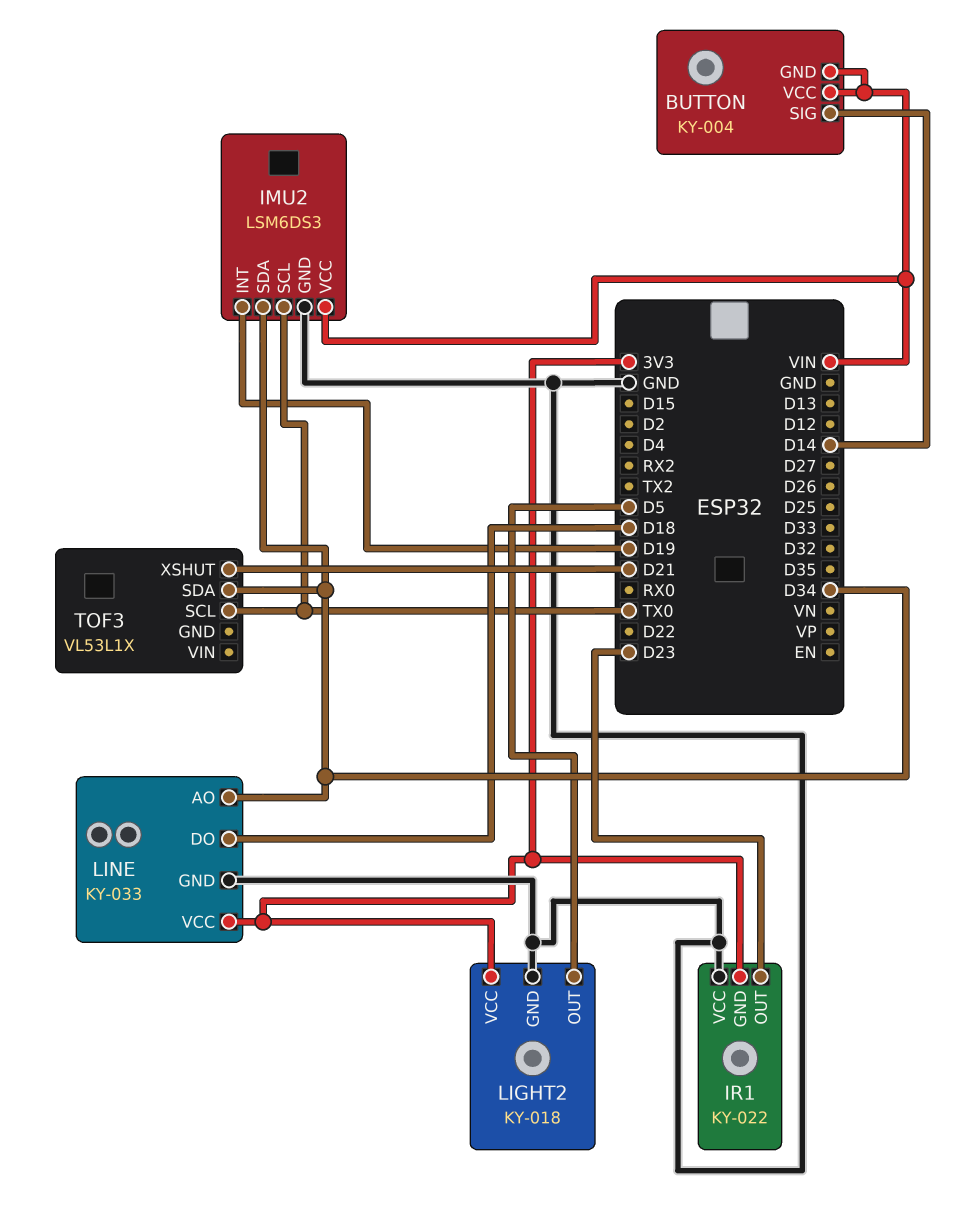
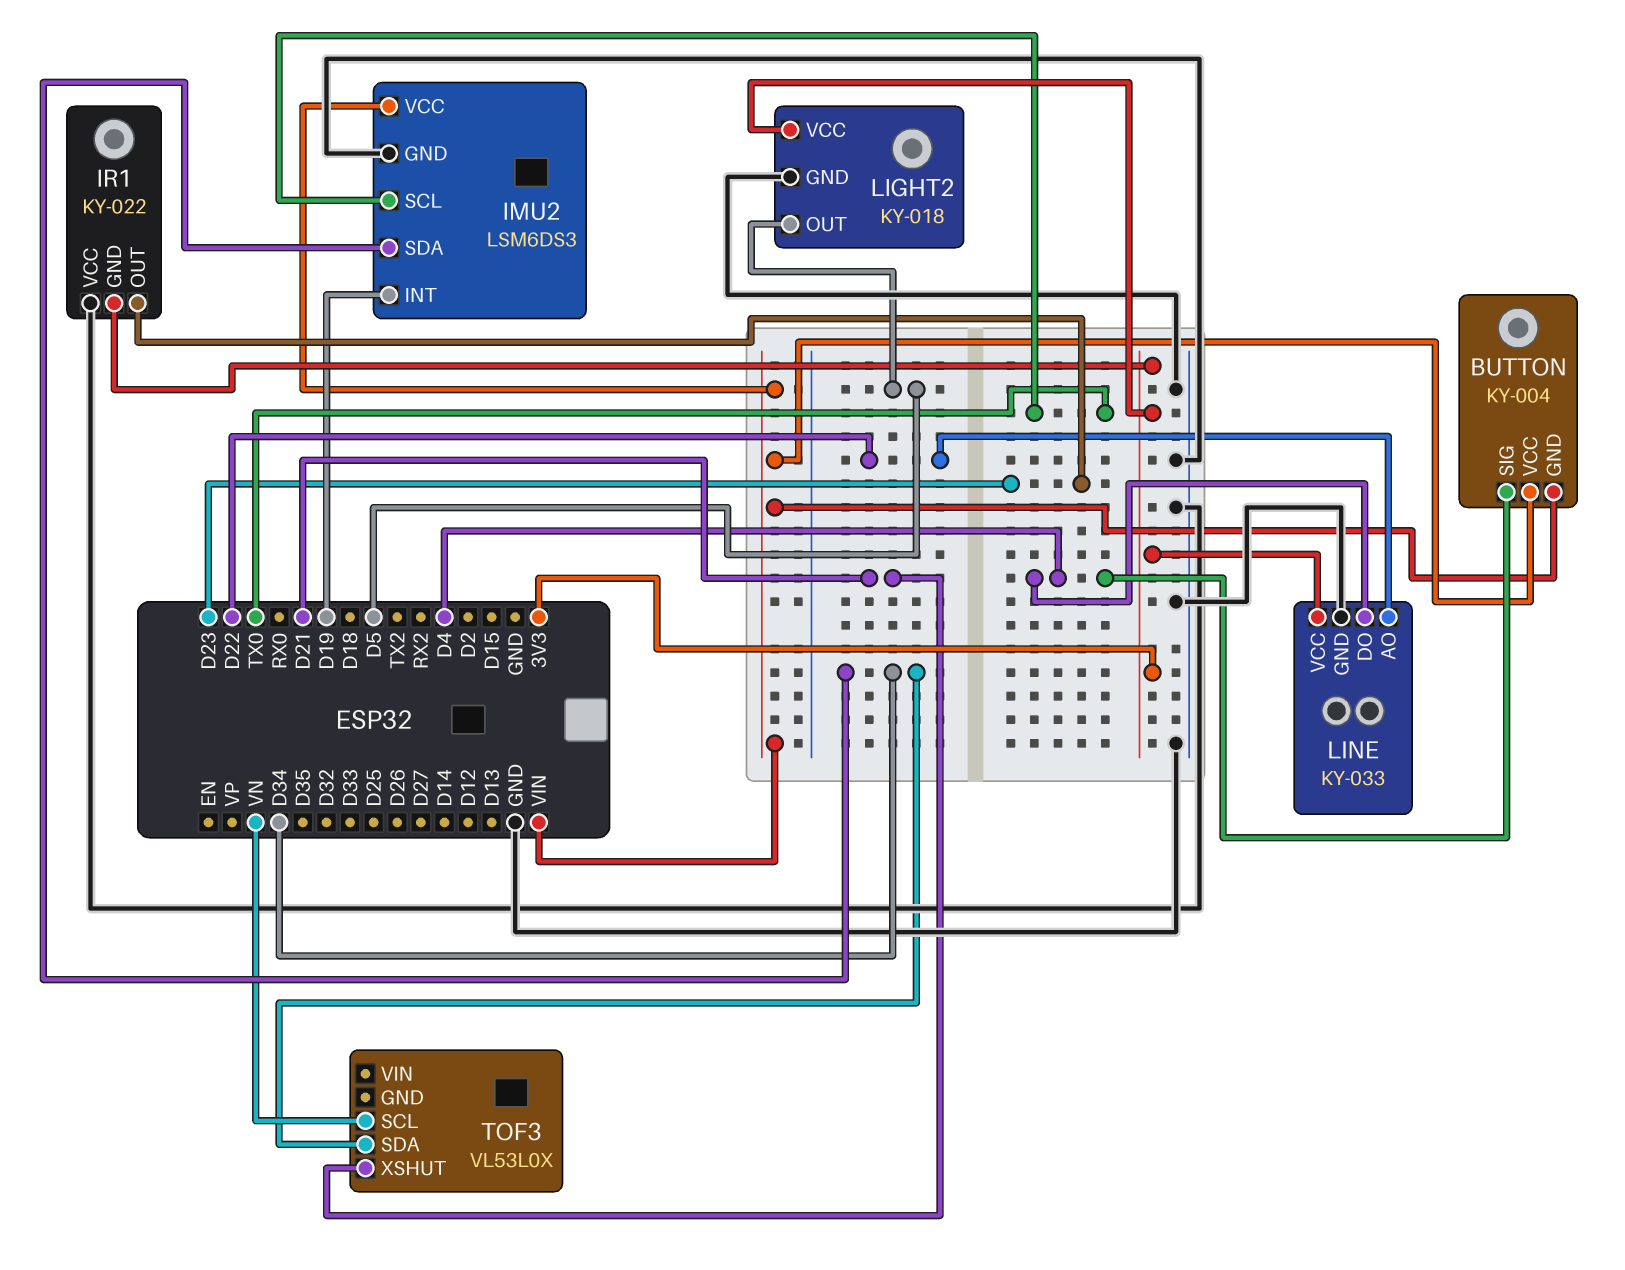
BUTTON pin SIG: D14 -> D4
LINE pin AO: D34 -> D22
LINE pin DO: D18 -> D4
TOF3: VL53L1X -> VL53L0X
TOF3 pin SCL: TX0 -> VN

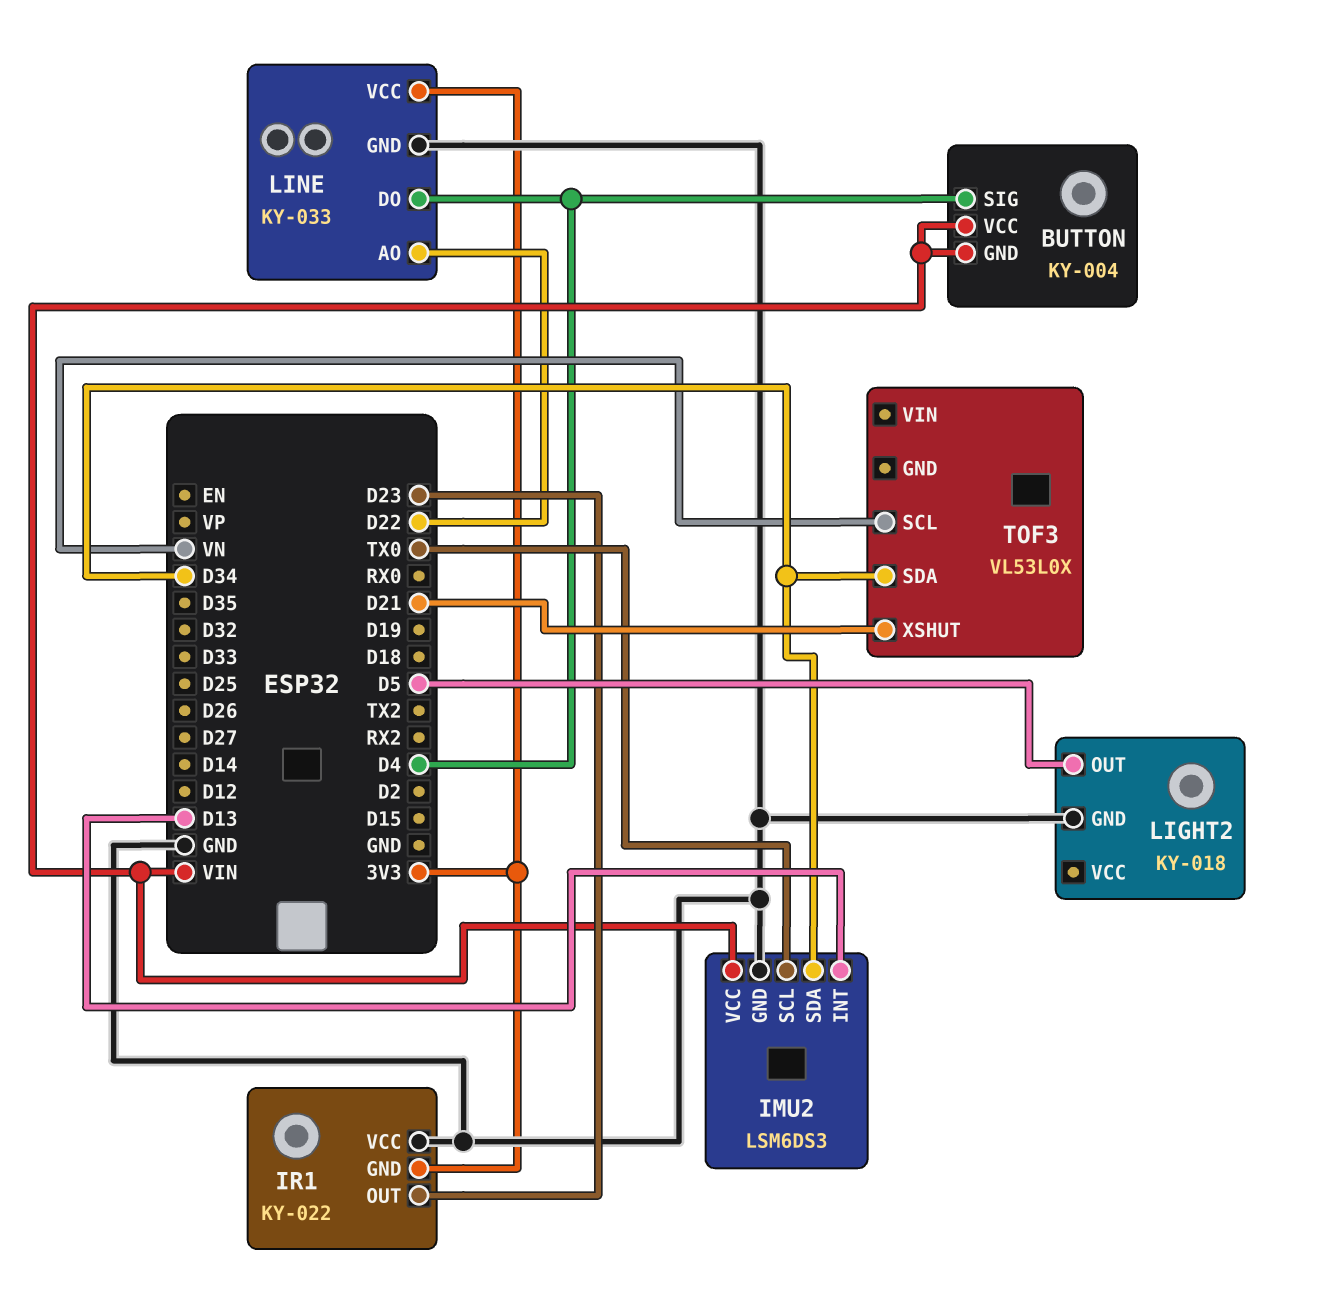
IMU2 pin INT: D19 -> D13
LIGHT2 pin VCC: 3V3 -> none

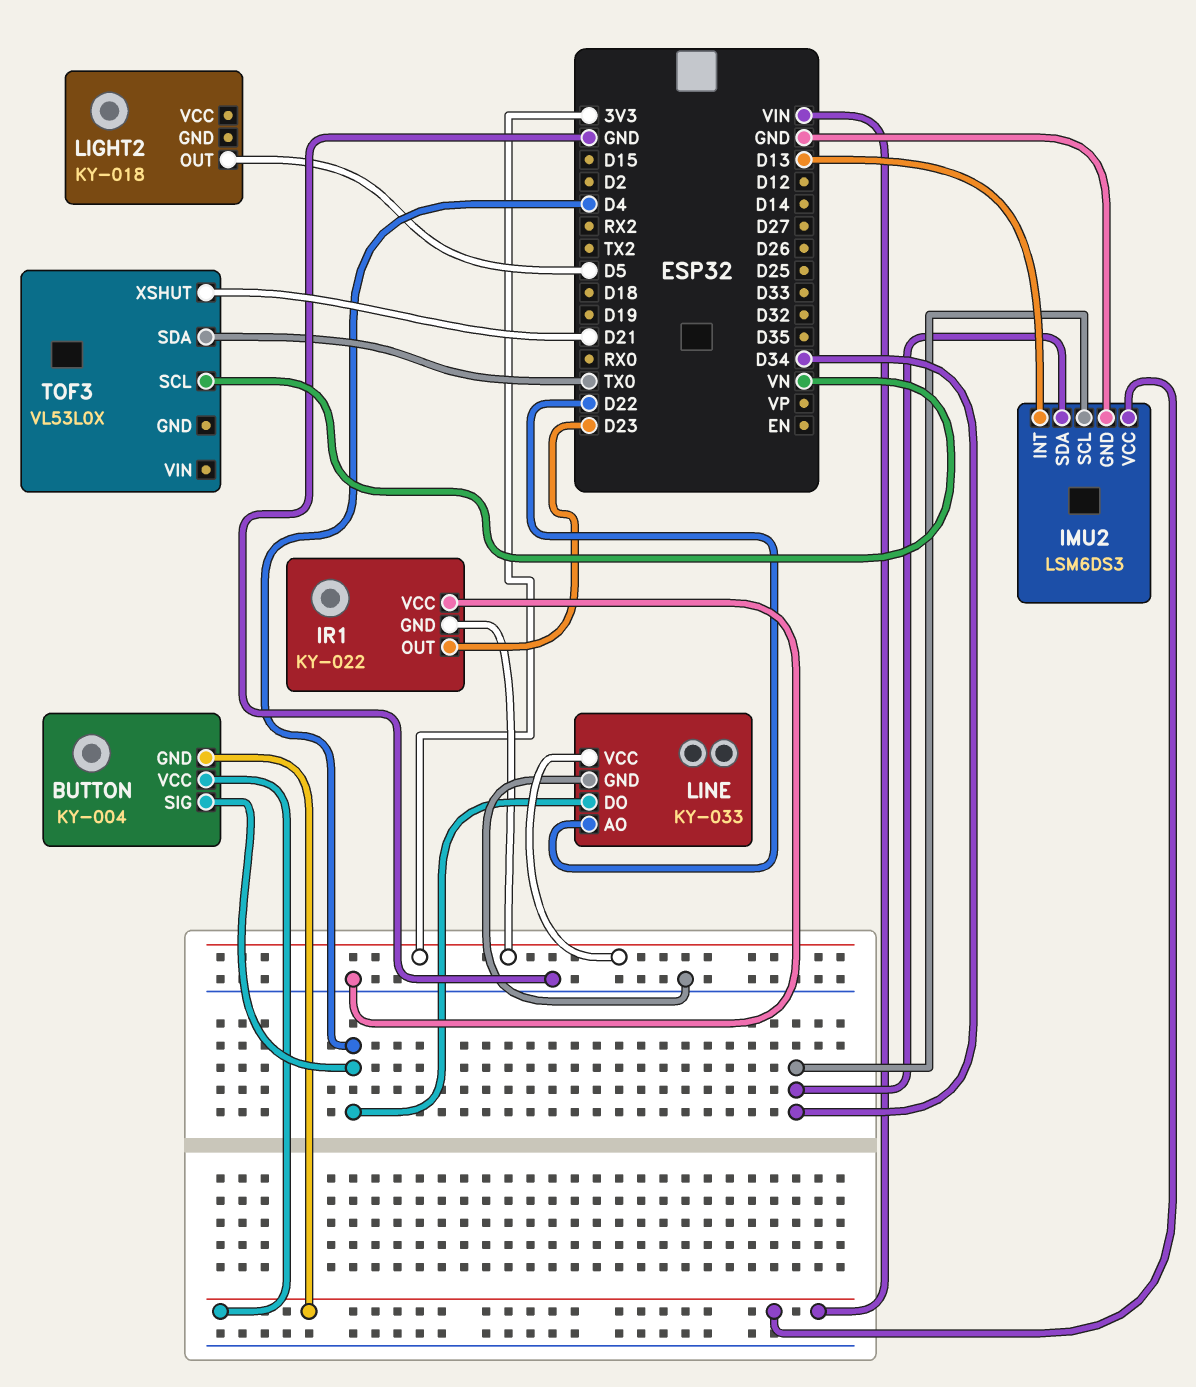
IMU2 pin SCL: TX0 -> D34
LIGHT2 pin GND: GND -> none
TOF3 pin SDA: D34 -> TX0

